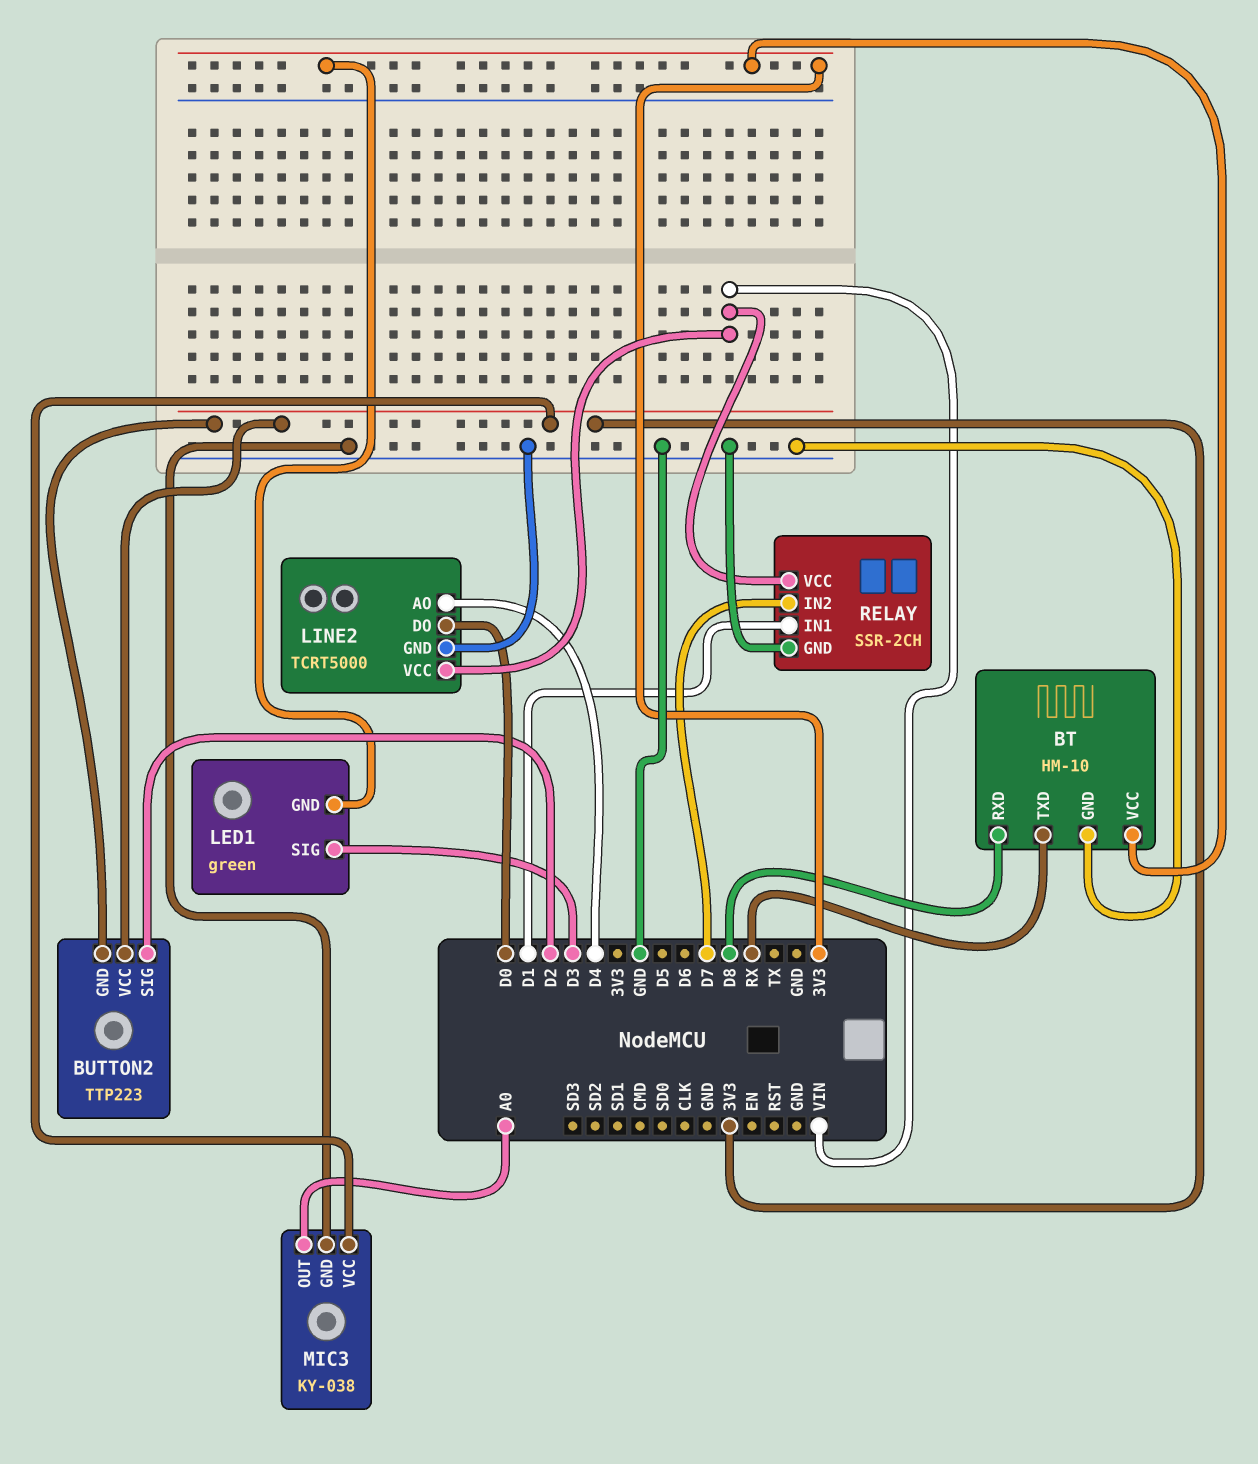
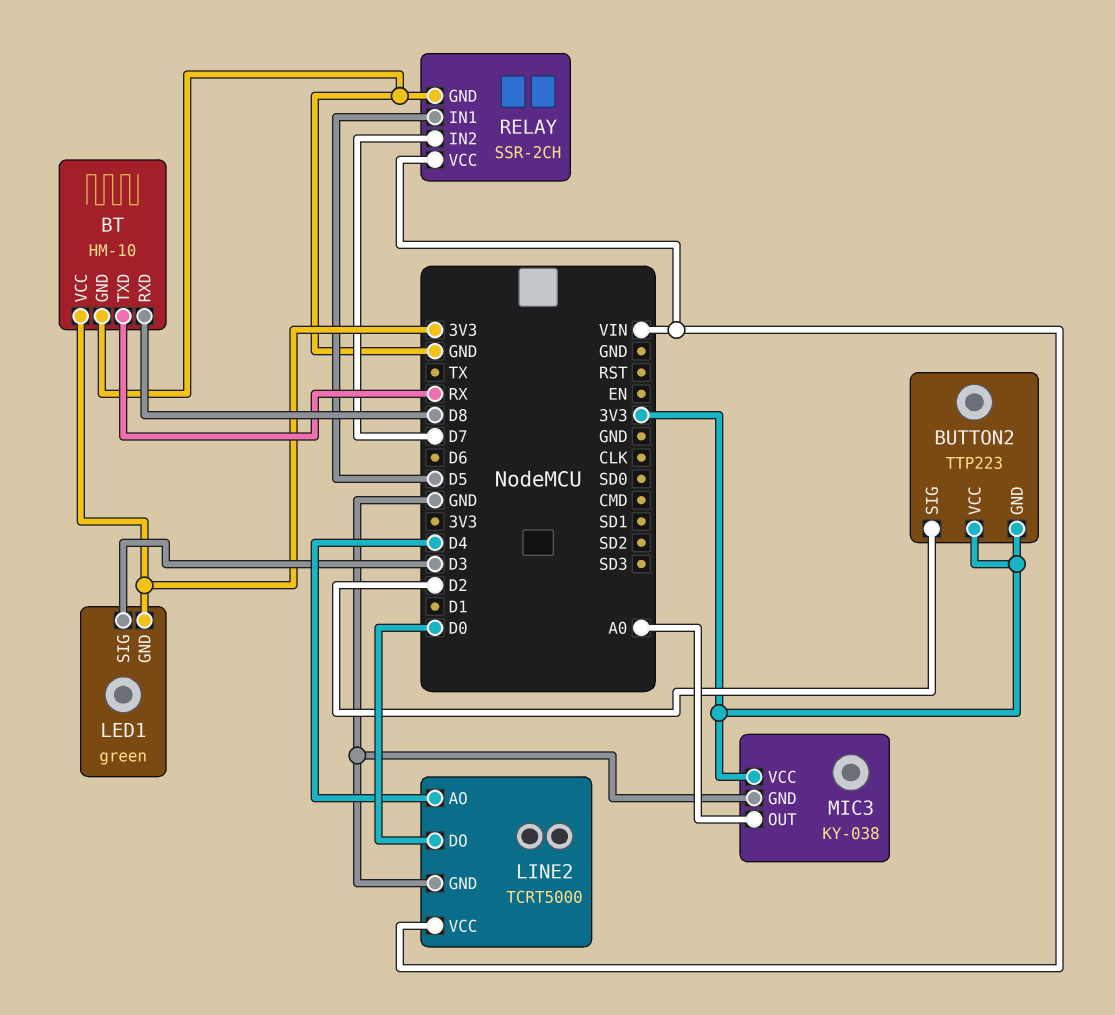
RELAY pin IN1: D1 -> D5

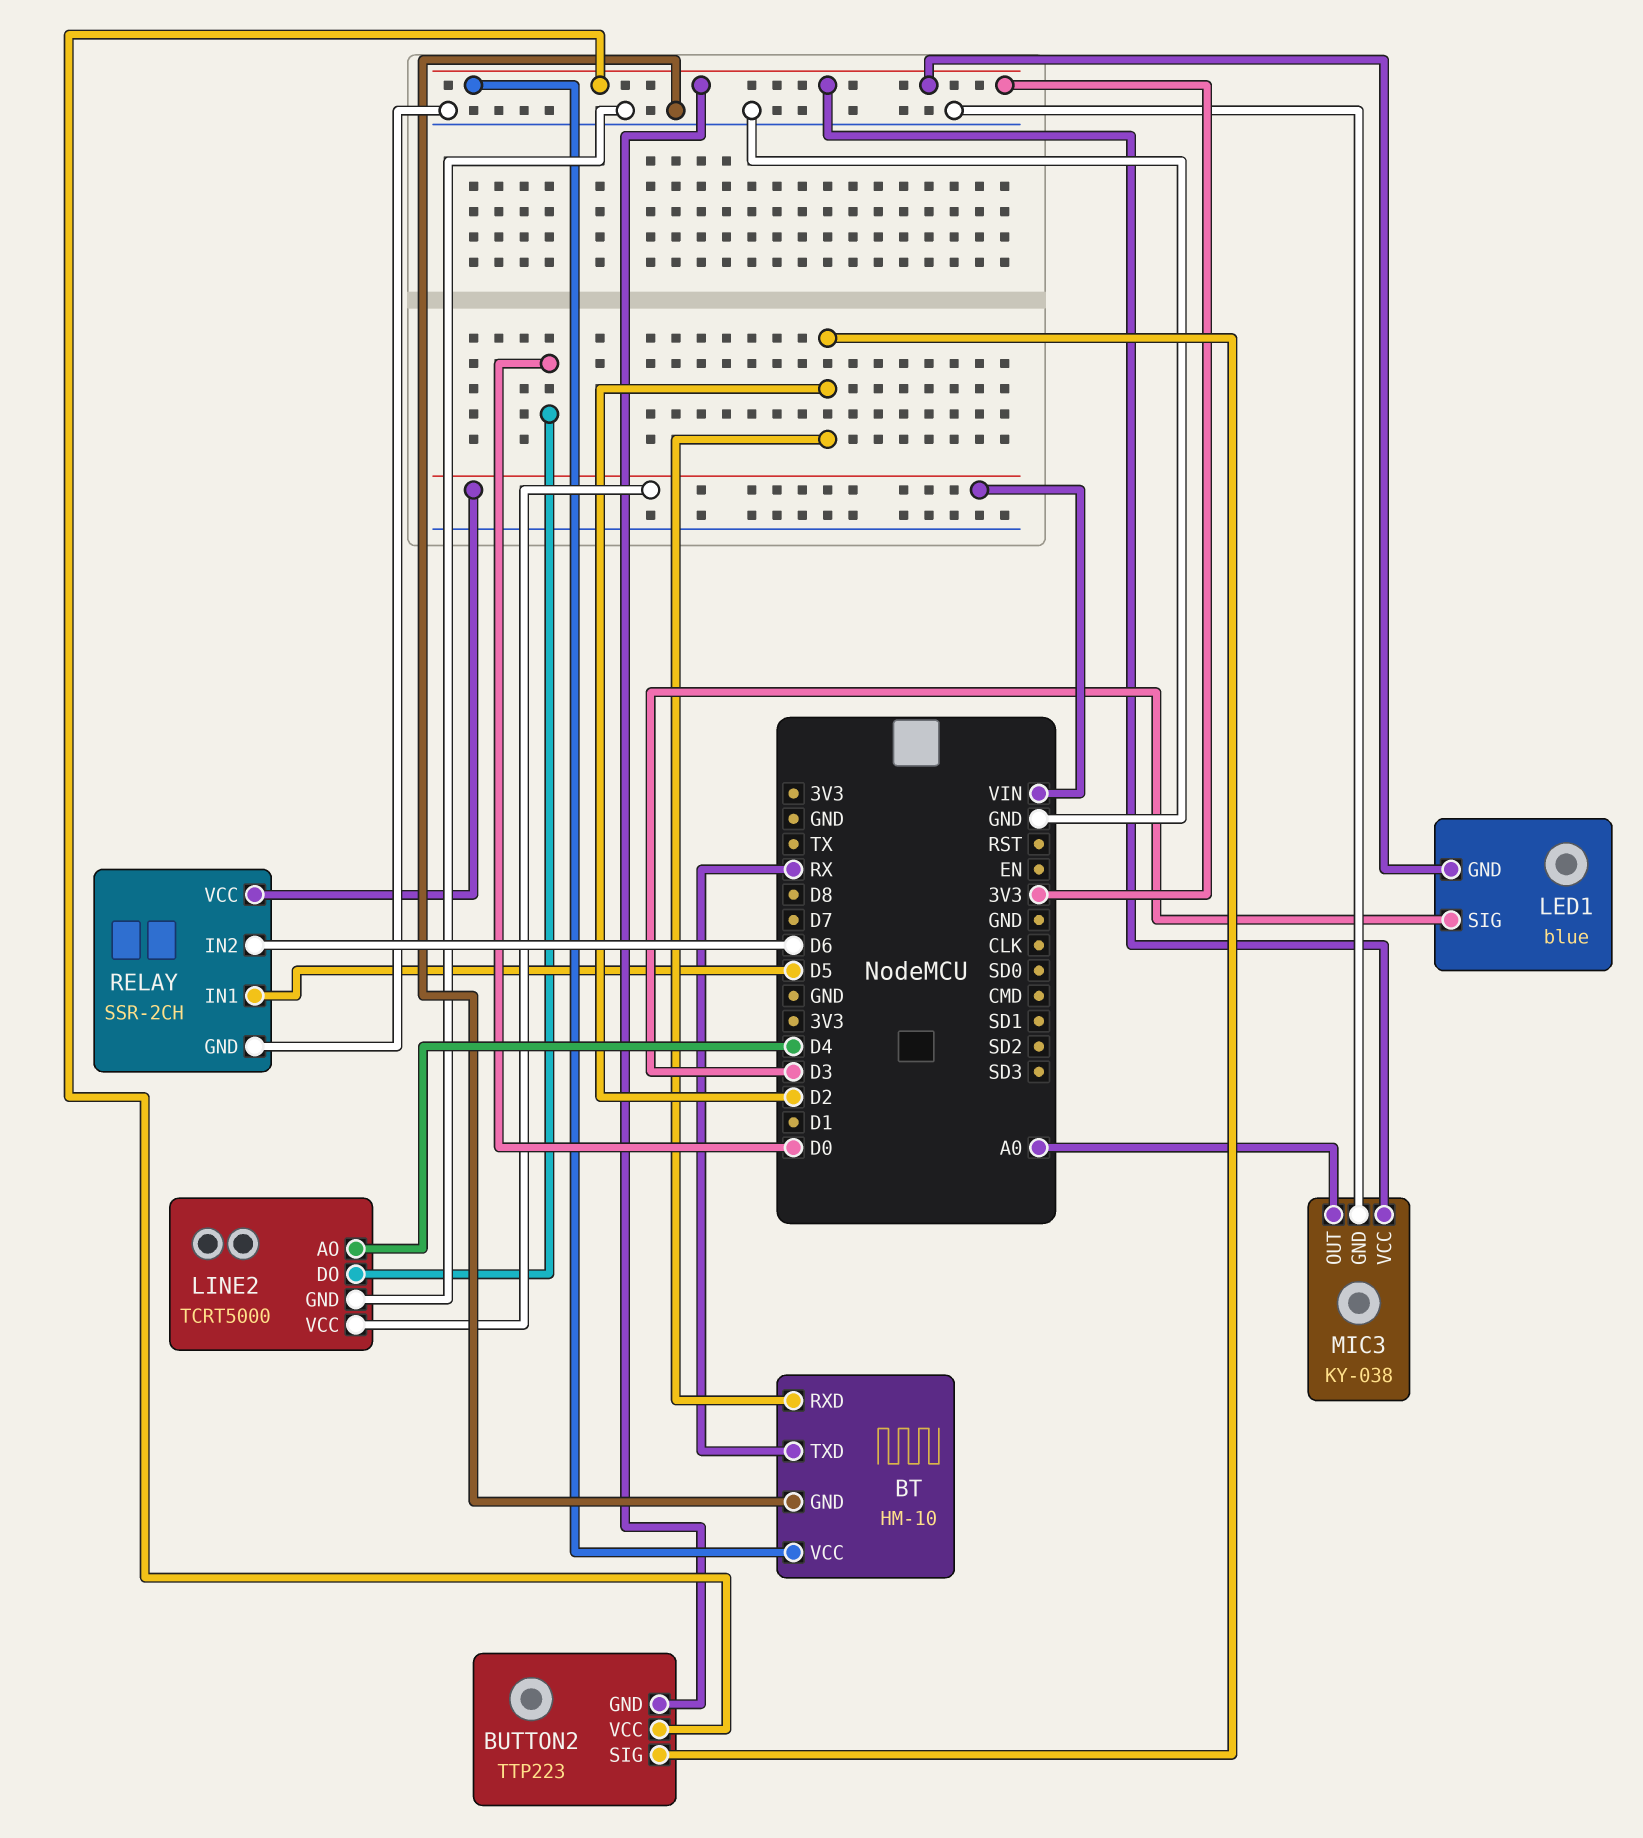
BT pin RXD: D8 -> D2
LED1: green -> blue
RELAY pin IN2: D7 -> D6

